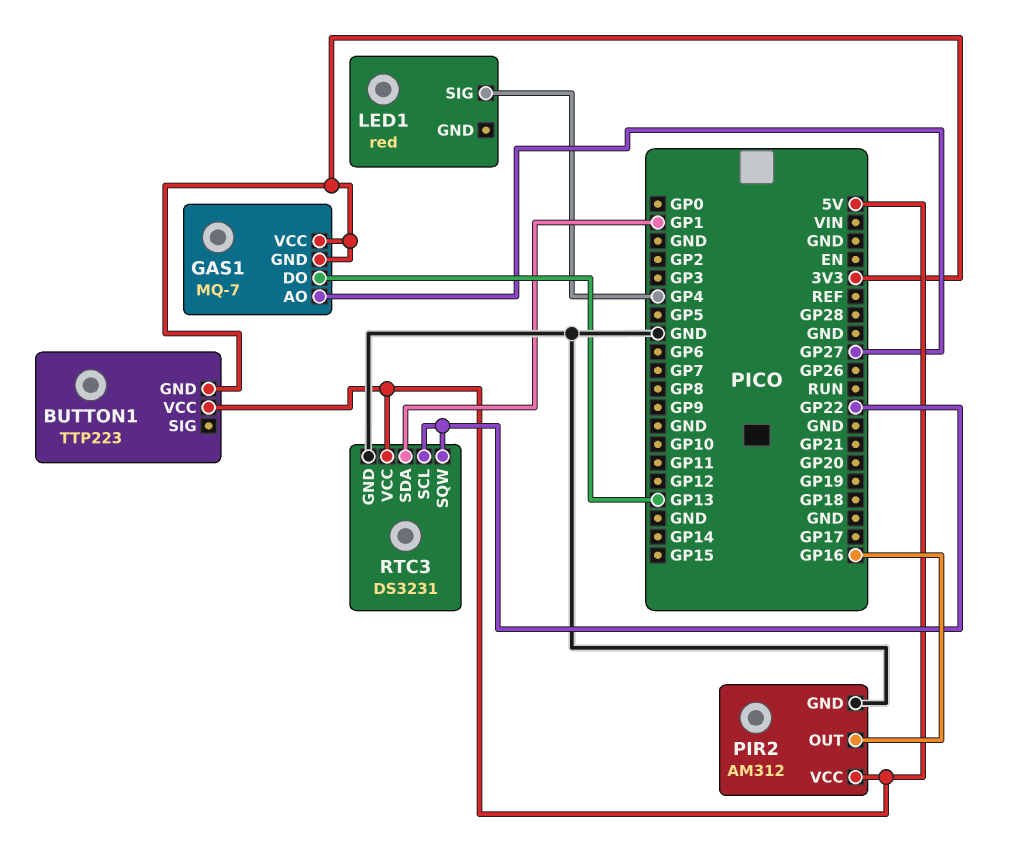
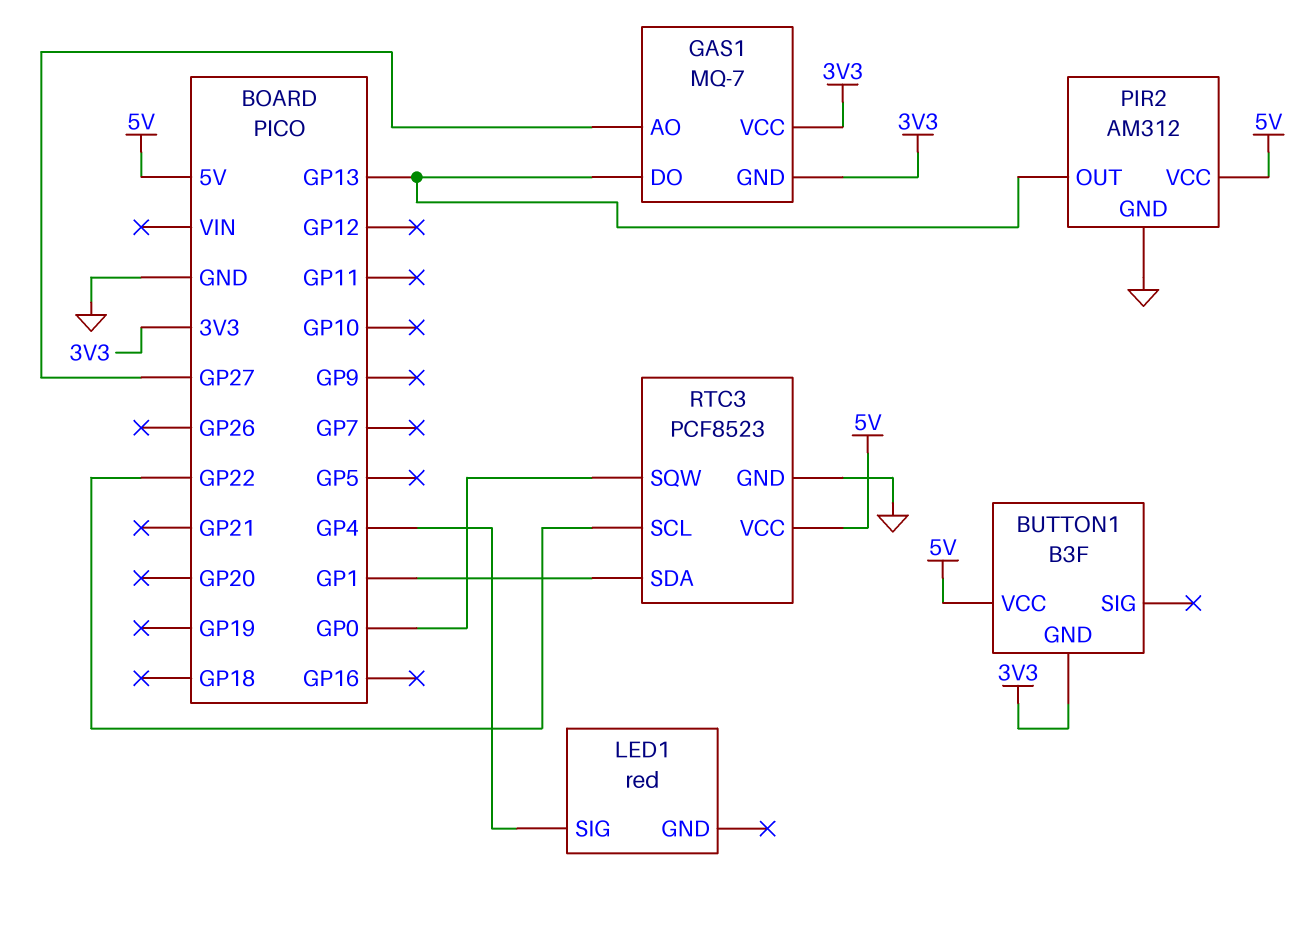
BUTTON1: TTP223 -> B3F
PIR2 pin OUT: GP16 -> GP13
RTC3: DS3231 -> PCF8523
RTC3 pin SQW: GP22 -> GP0

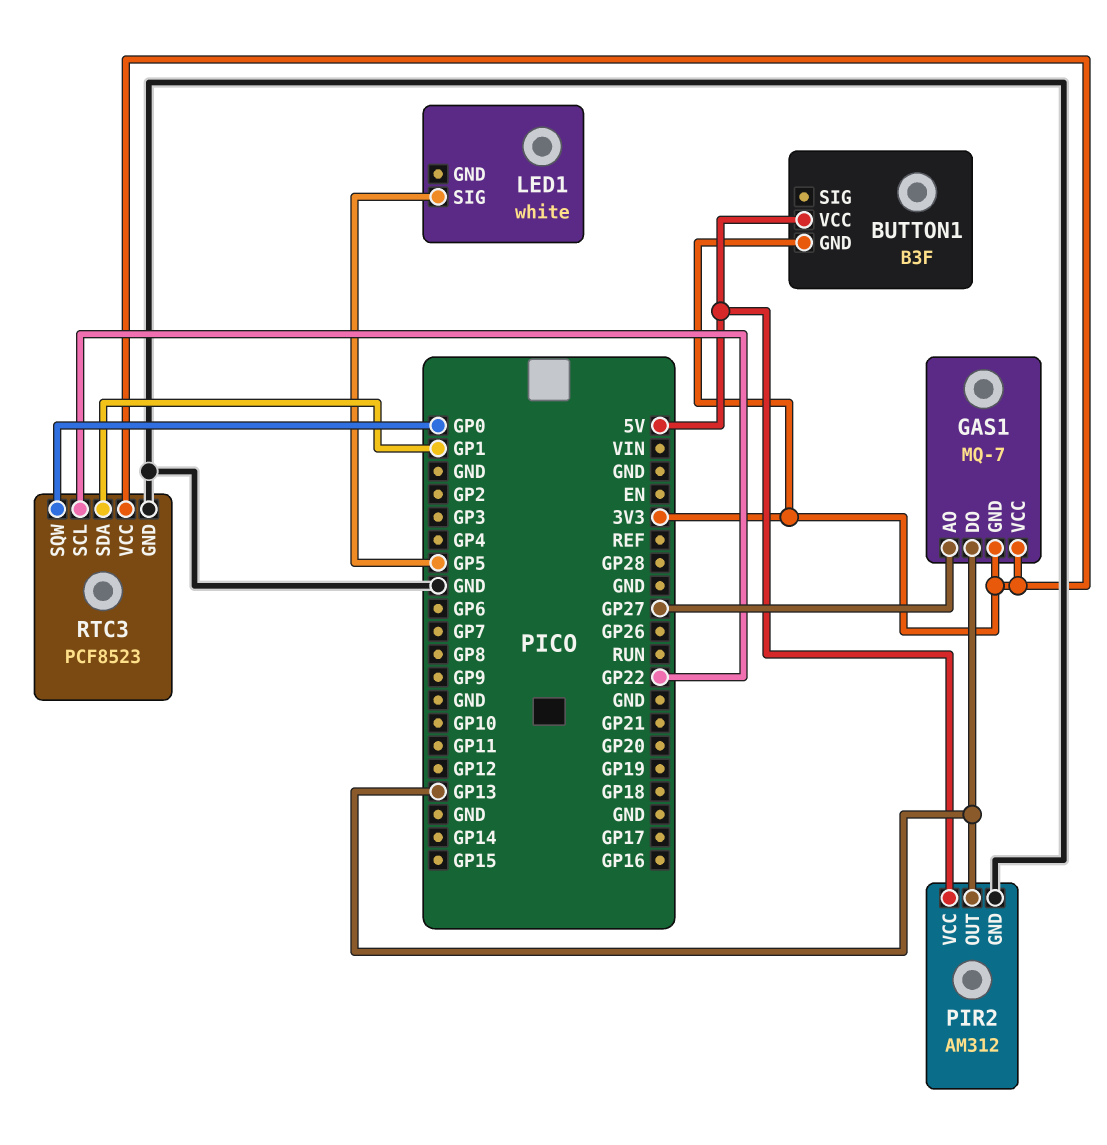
LED1: red -> white
LED1 pin SIG: GP4 -> GP5
RTC3 pin VCC: 5V -> 3V3

